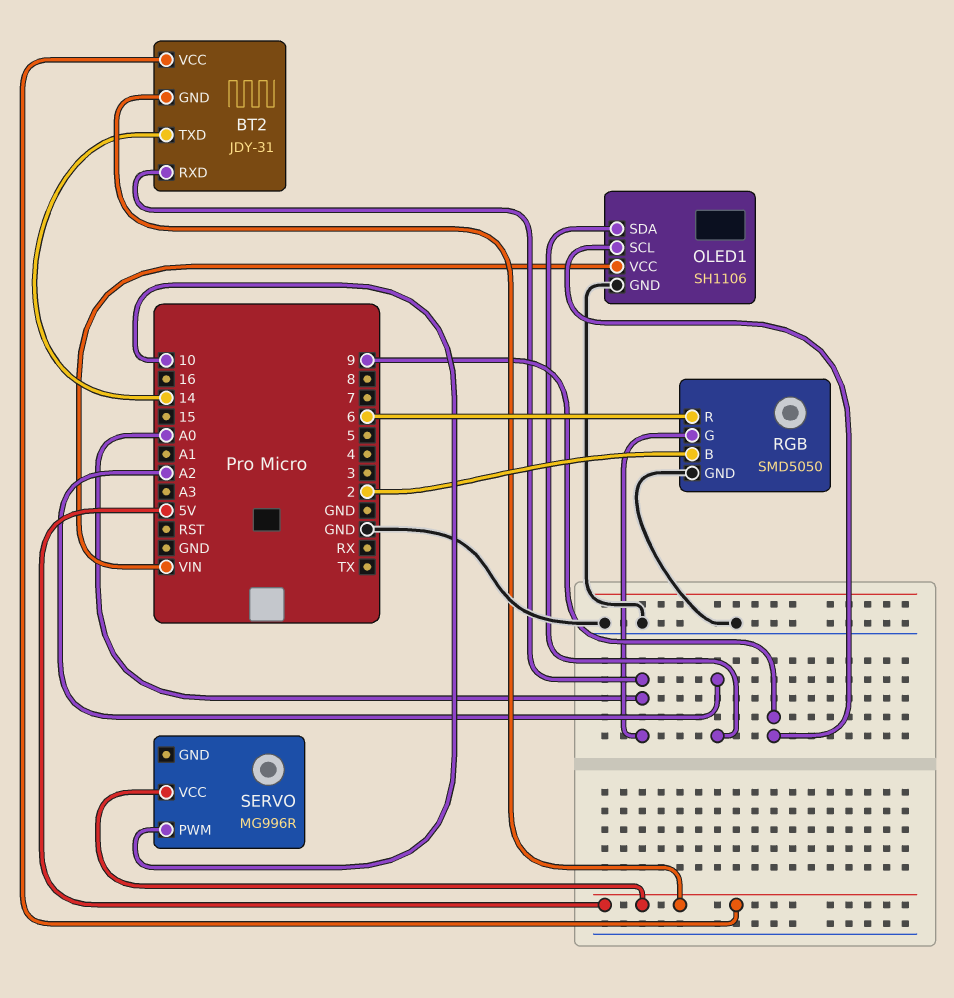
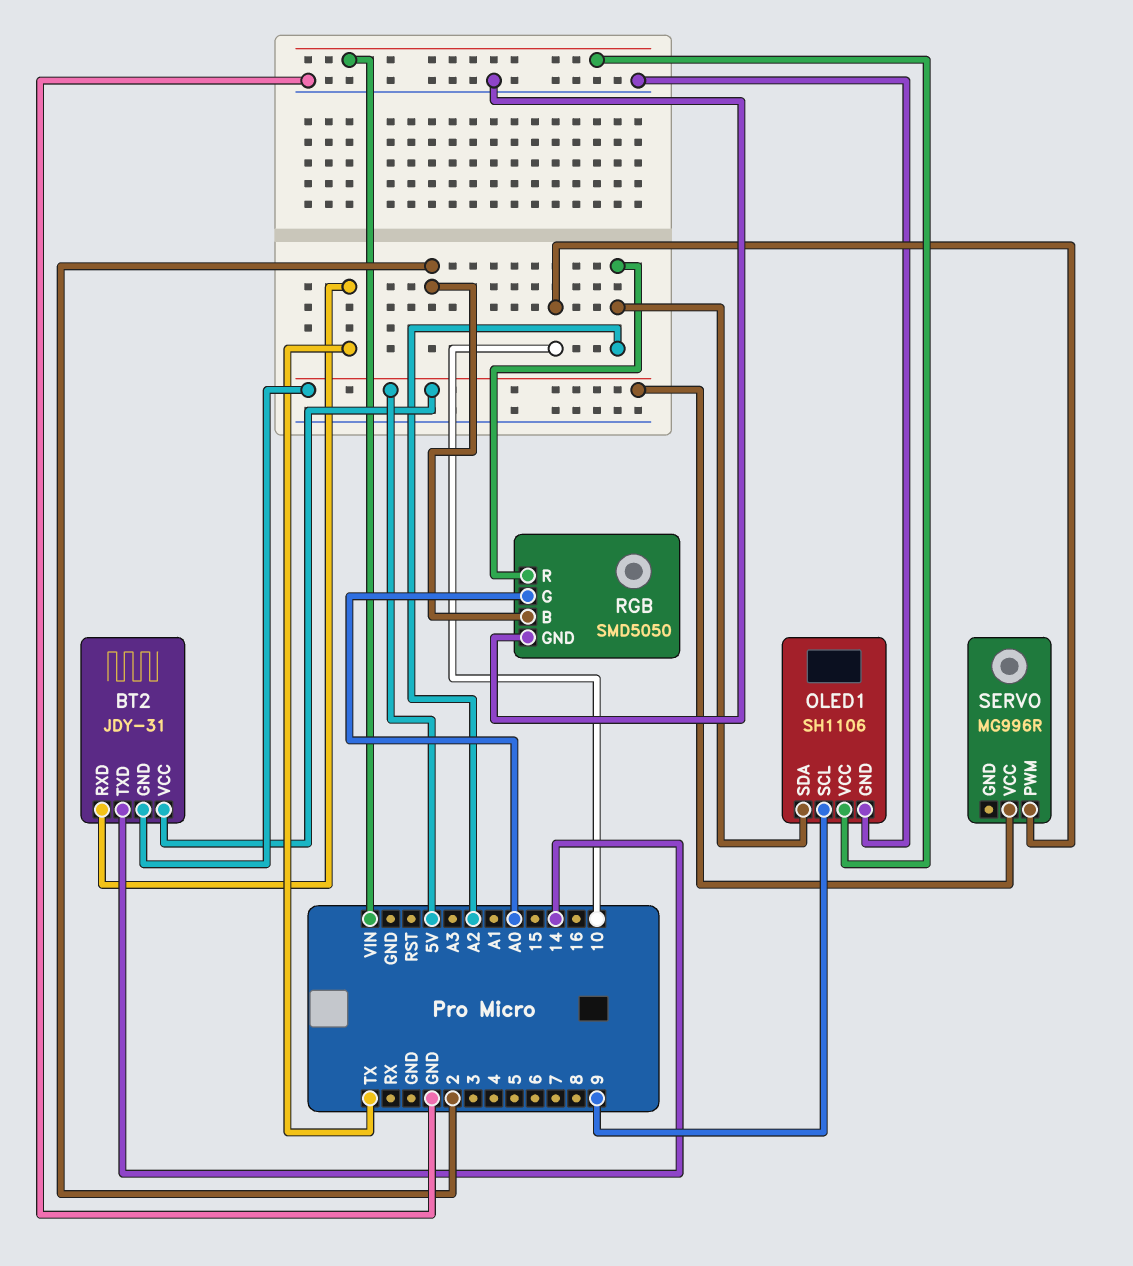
BT2 pin RXD: A0 -> TX
RGB pin R: 6 -> A2

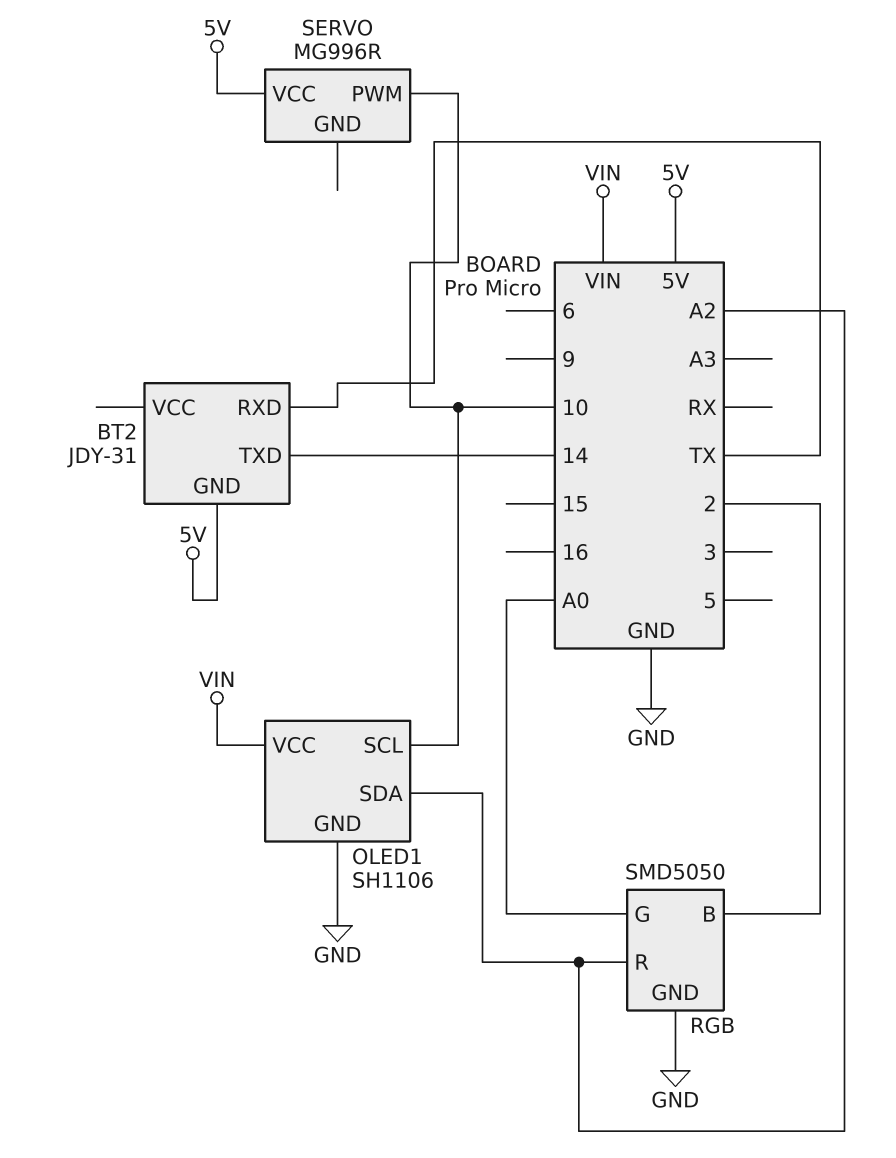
BT2 pin VCC: 5V -> none
OLED1 pin SCL: 9 -> 10

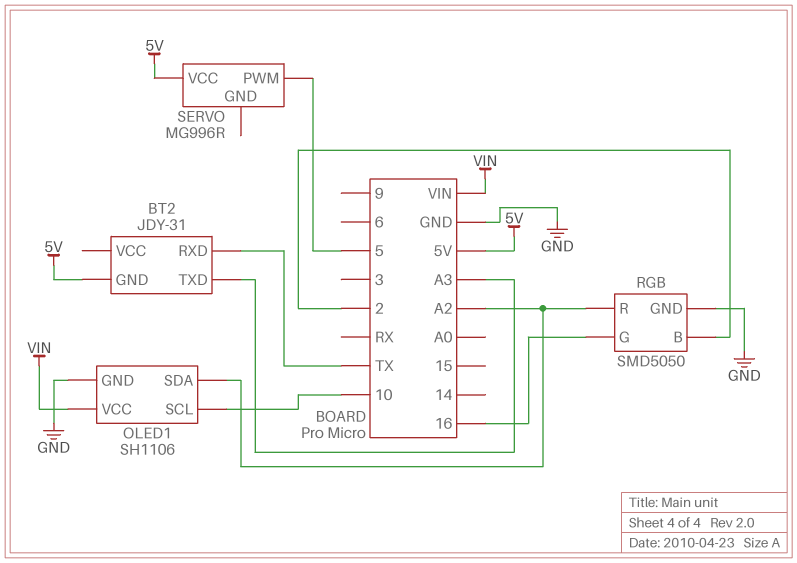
BT2 pin TXD: 14 -> A3
RGB pin G: A0 -> 16
SERVO pin PWM: 10 -> 5

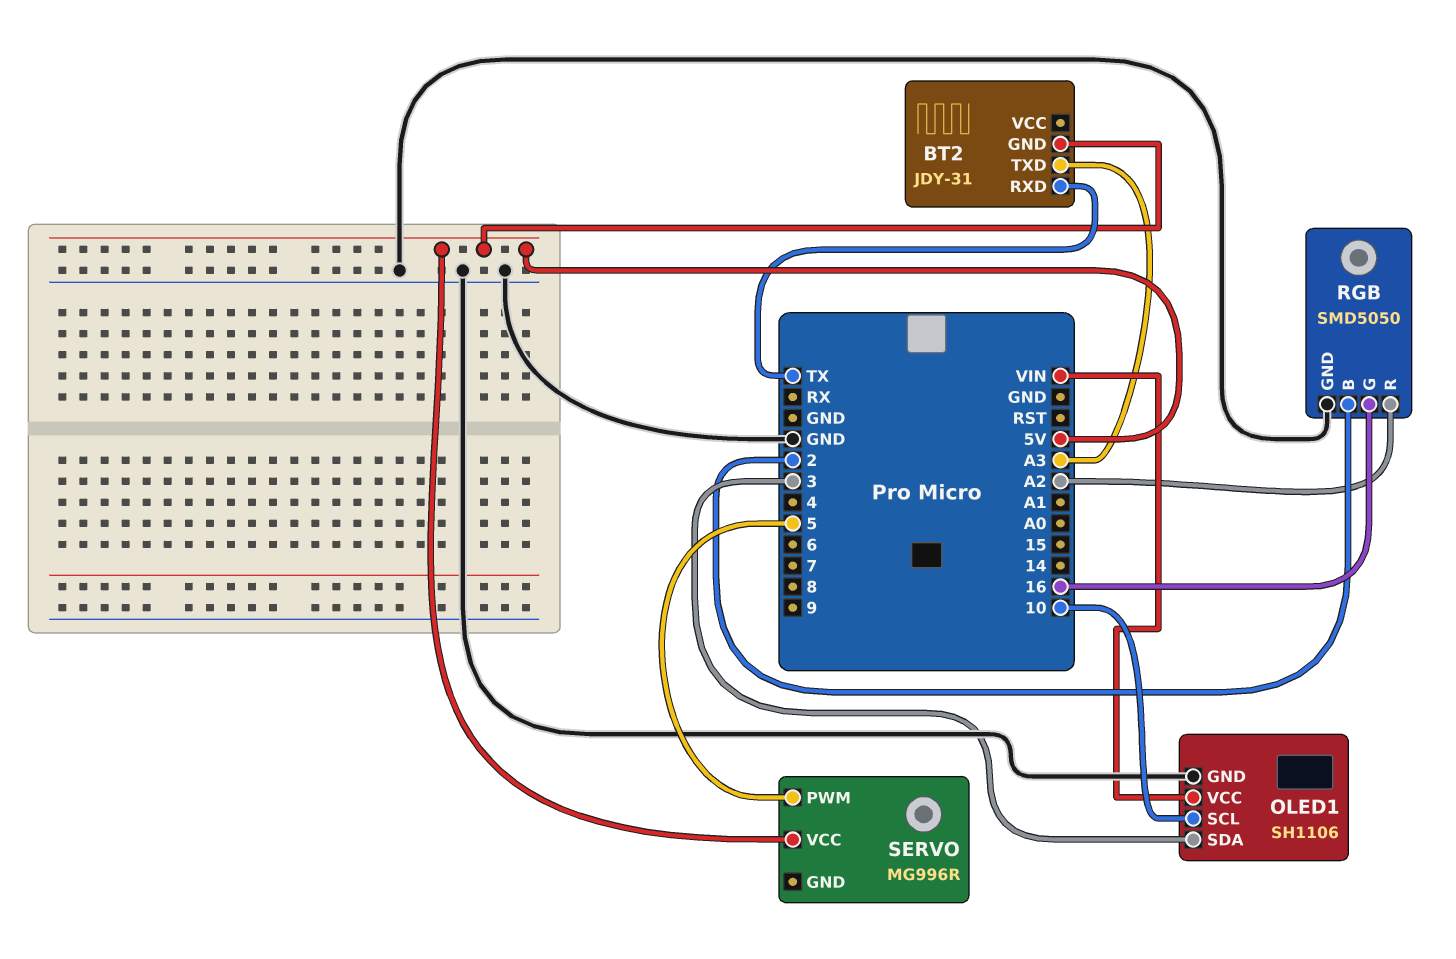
OLED1 pin SDA: A2 -> 3

